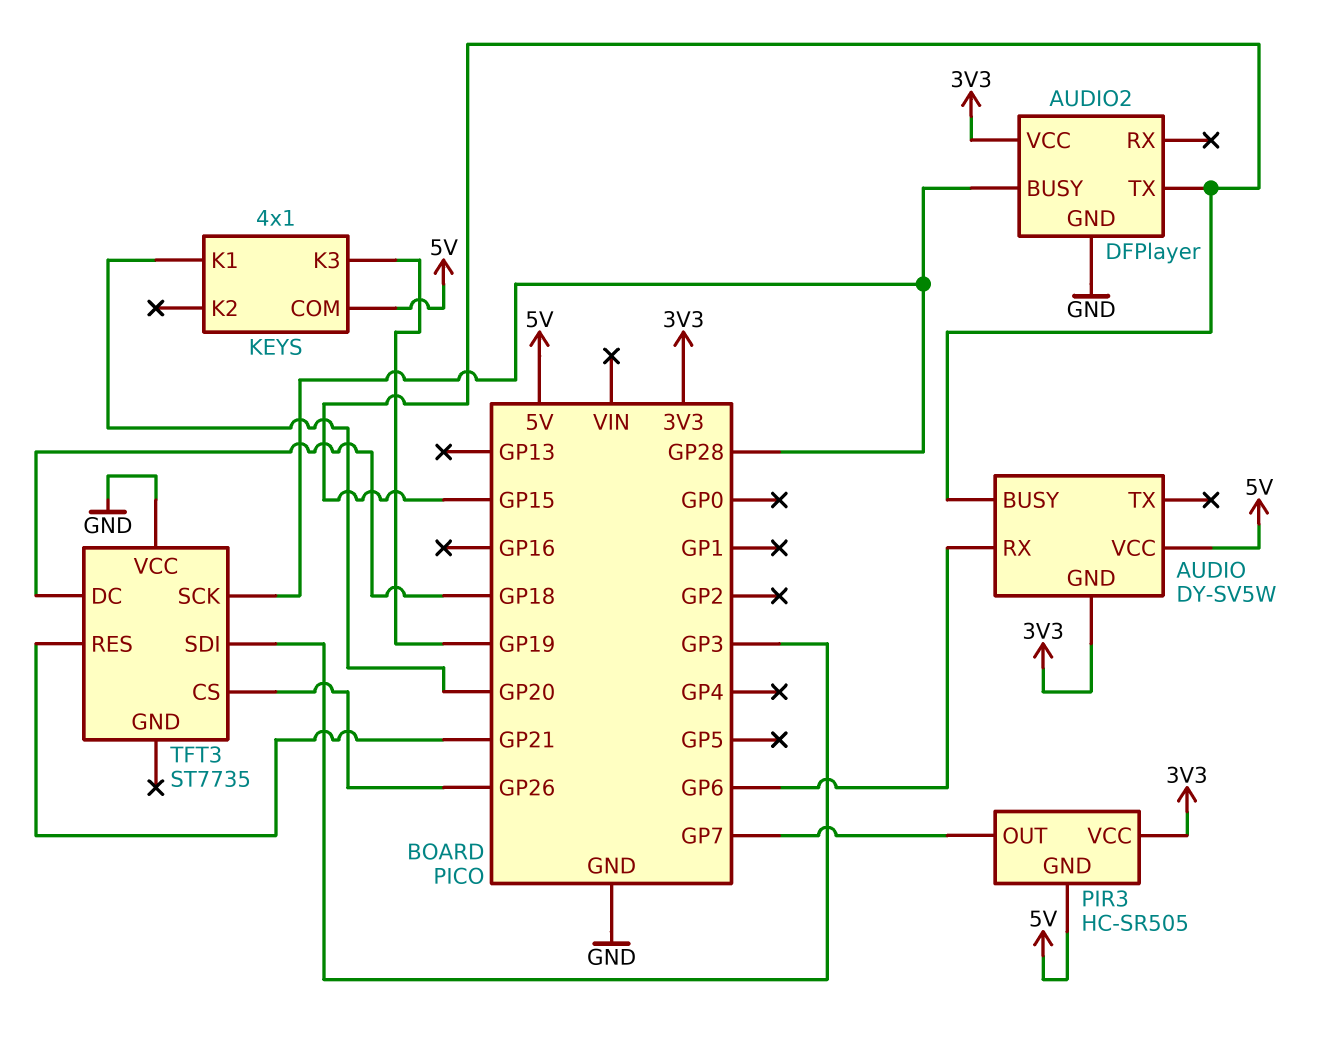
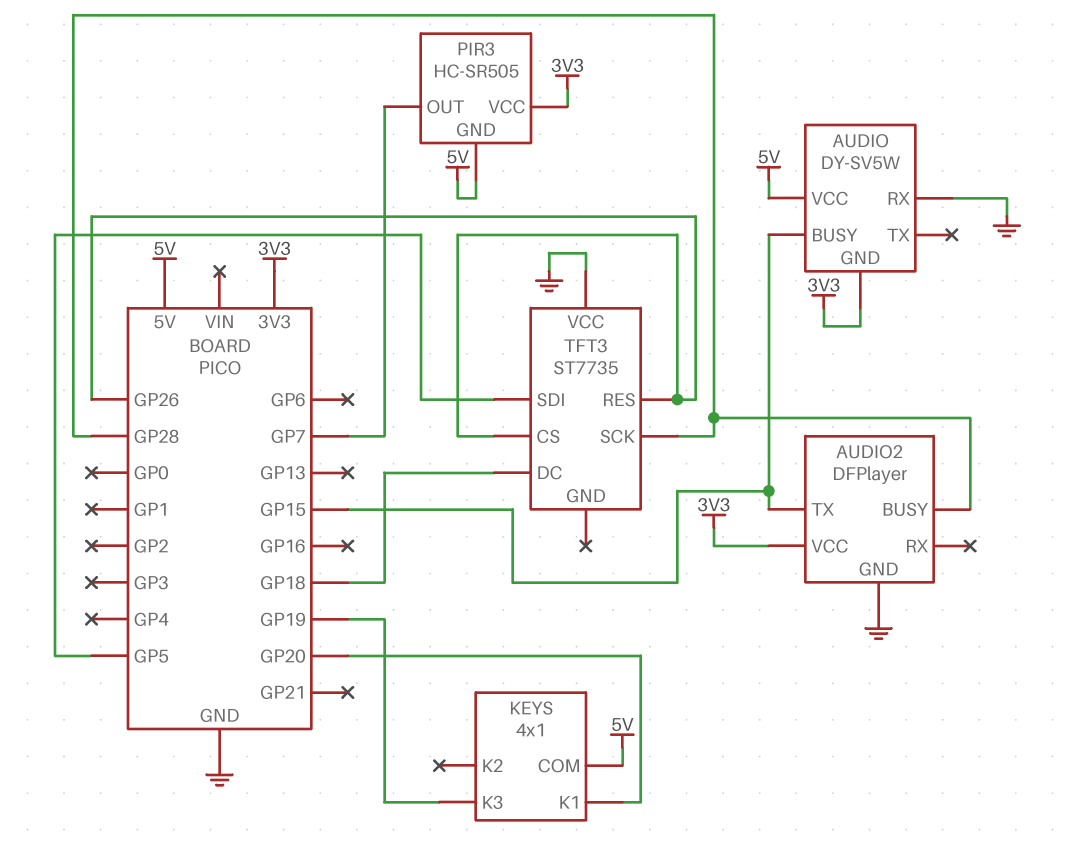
AUDIO pin RX: GP6 -> GND
TFT3 pin RES: GP21 -> GP26
TFT3 pin SDI: GP3 -> GP5

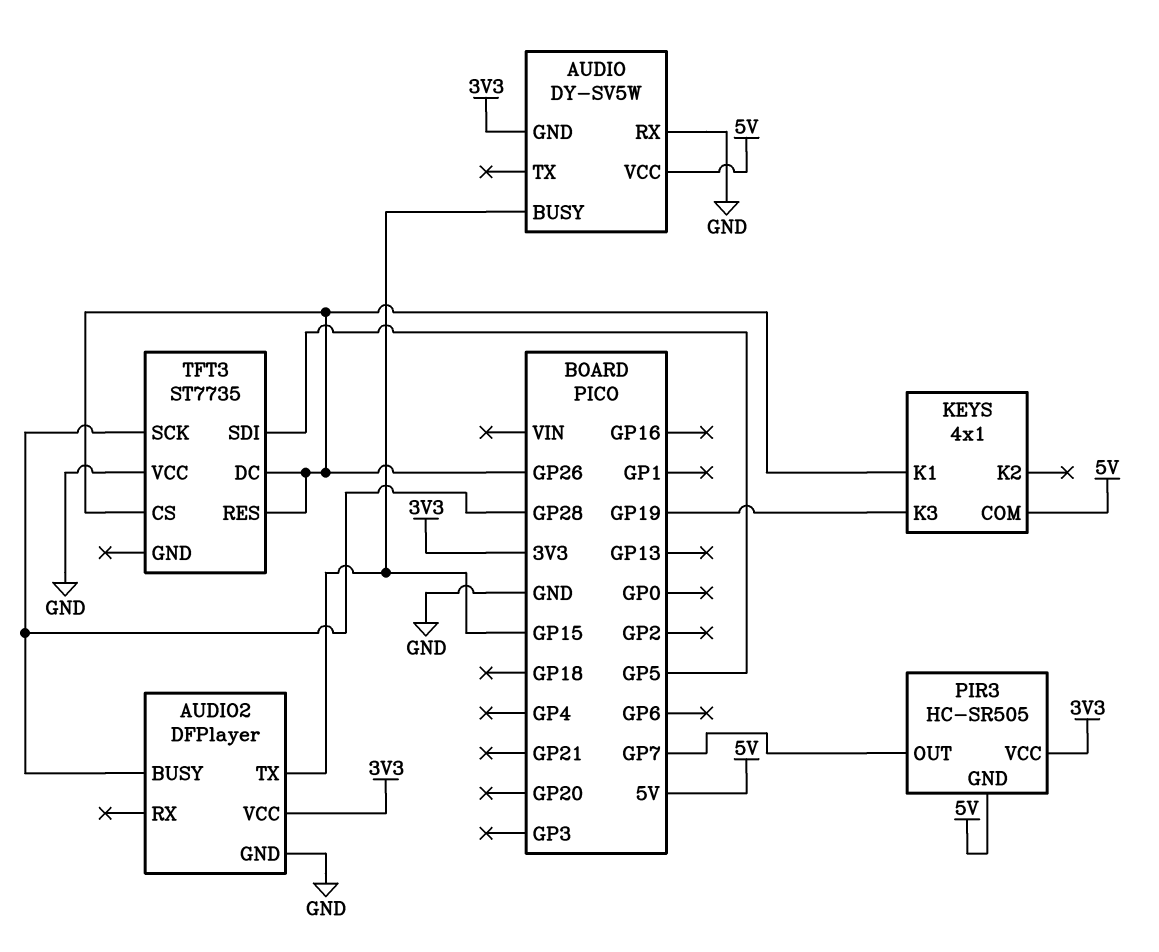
KEYS pin K1: GP20 -> GP26
TFT3 pin DC: GP18 -> GP26

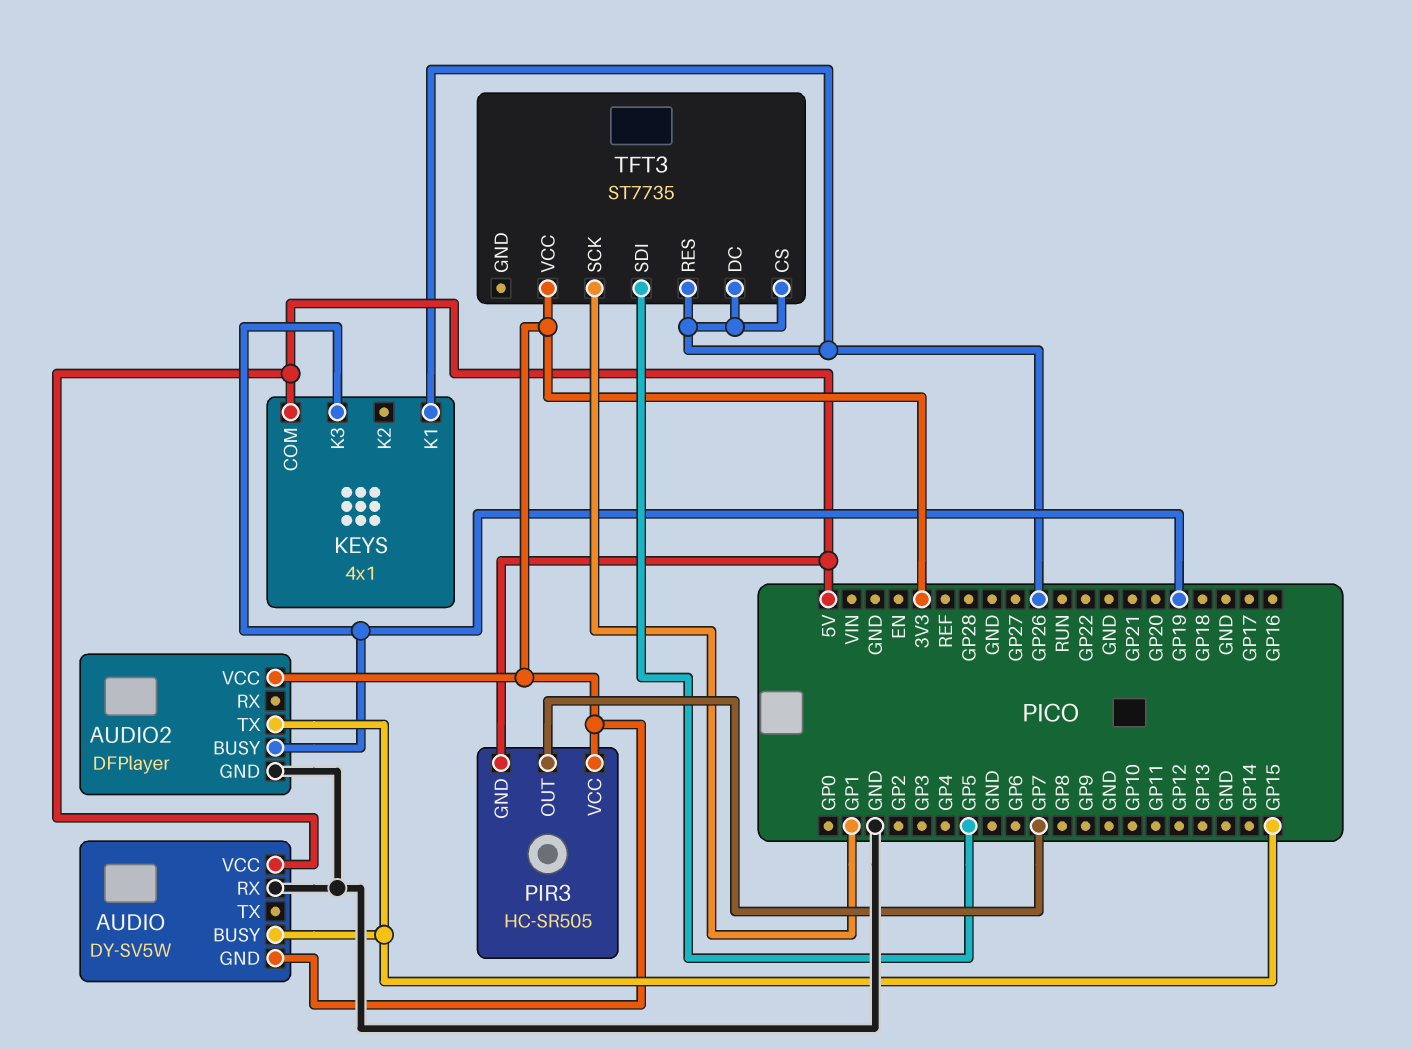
AUDIO2 pin BUSY: GP28 -> GP19
TFT3 pin SCK: GP28 -> GP1
TFT3 pin VCC: GND -> 3V3

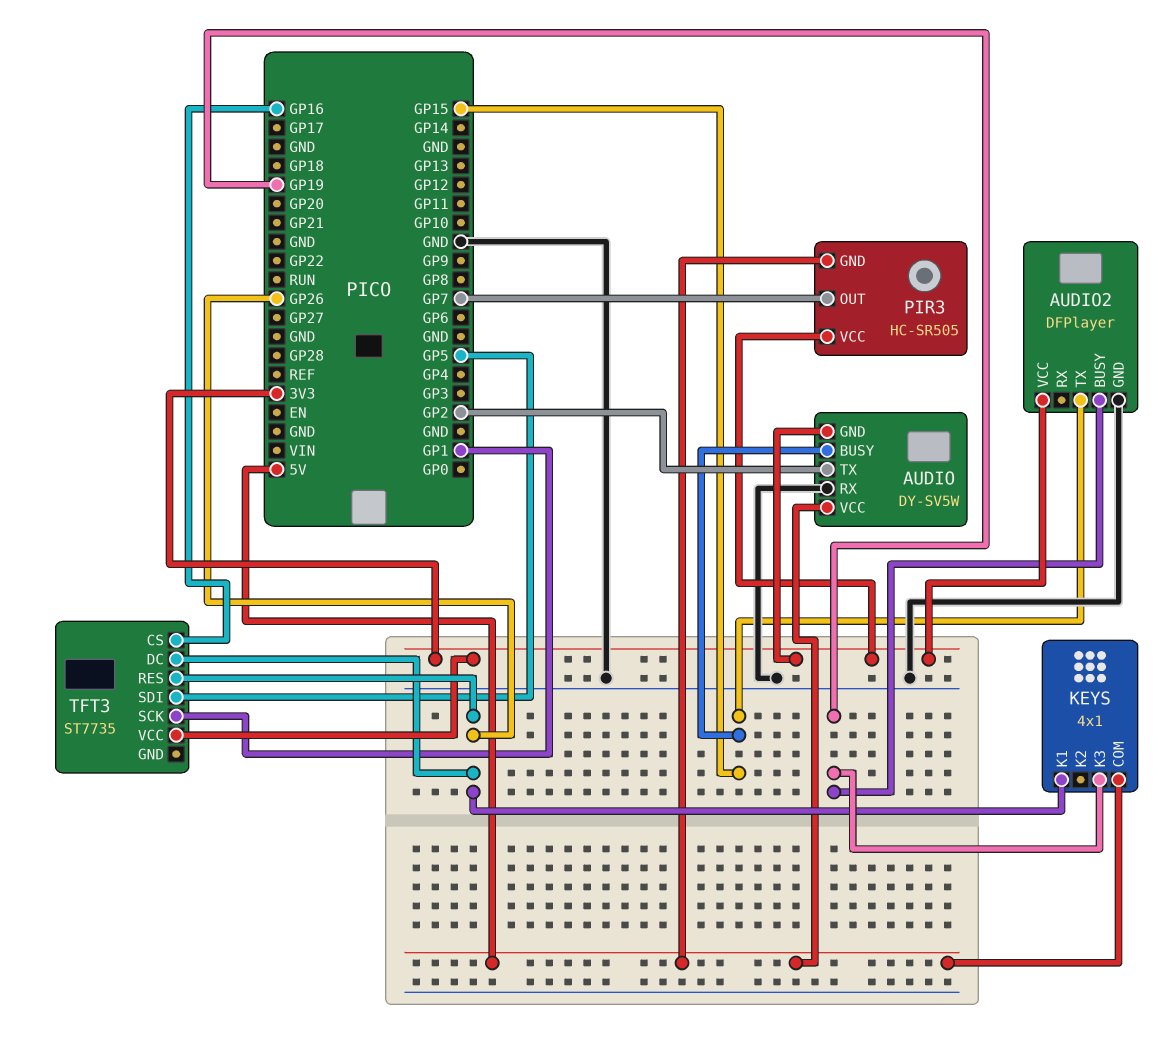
AUDIO pin TX: none -> GP2
TFT3 pin CS: GP26 -> GP16

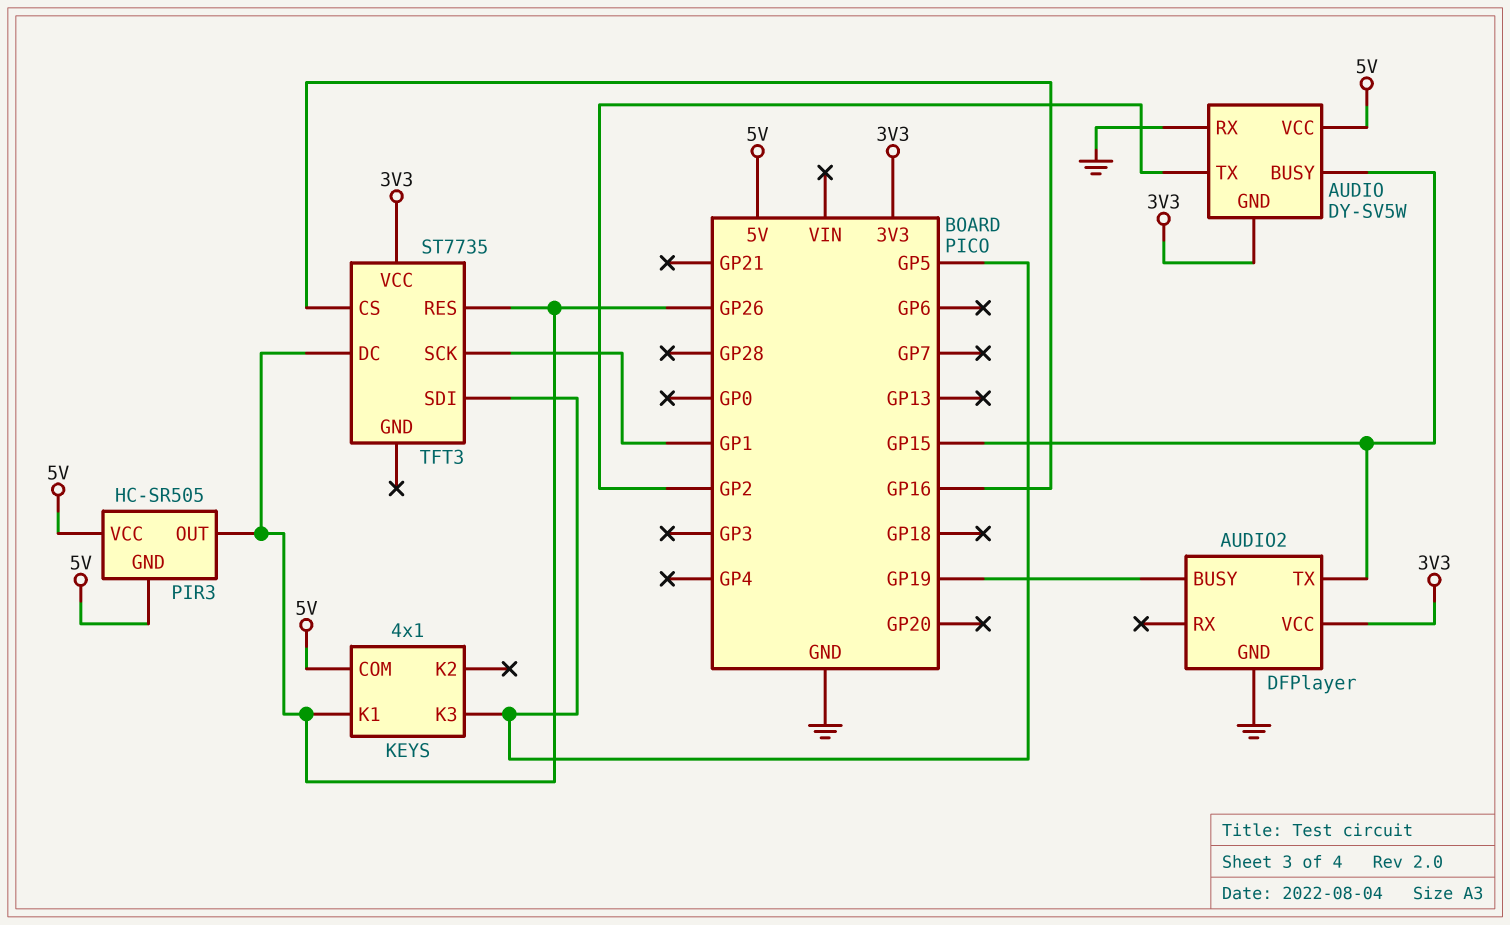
KEYS pin K3: GP19 -> GP5
PIR3 pin OUT: GP7 -> GP26
PIR3 pin VCC: 3V3 -> 5V

